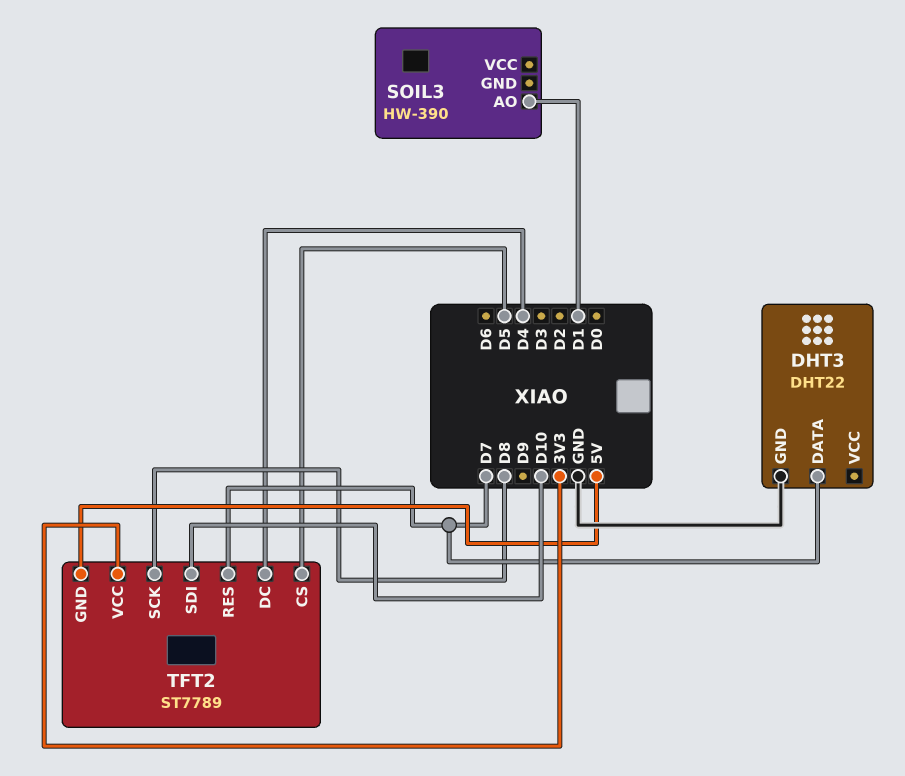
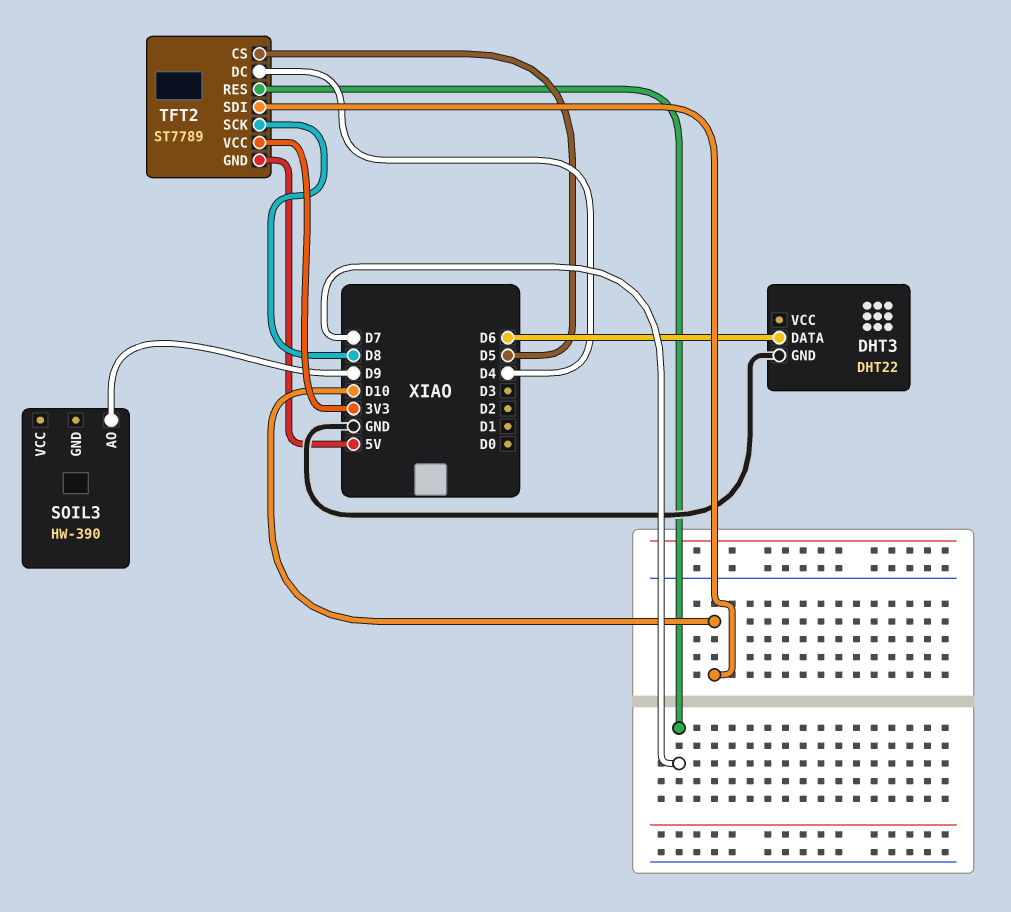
DHT3 pin DATA: D7 -> D6
SOIL3 pin AO: D1 -> D9

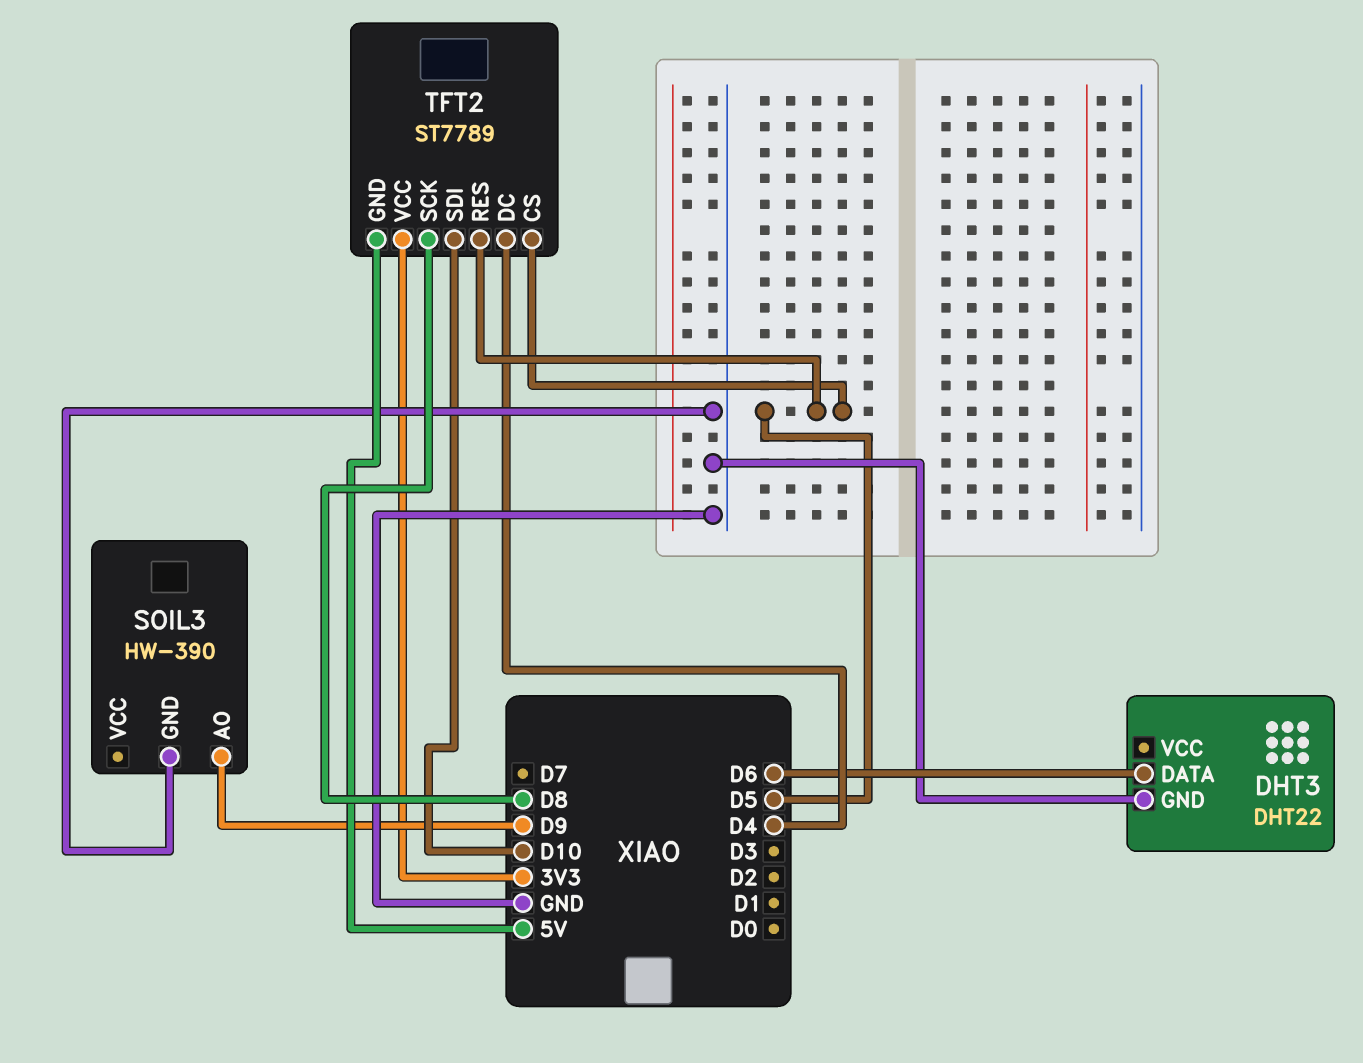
SOIL3 pin GND: none -> GND
TFT2 pin RES: D7 -> D5

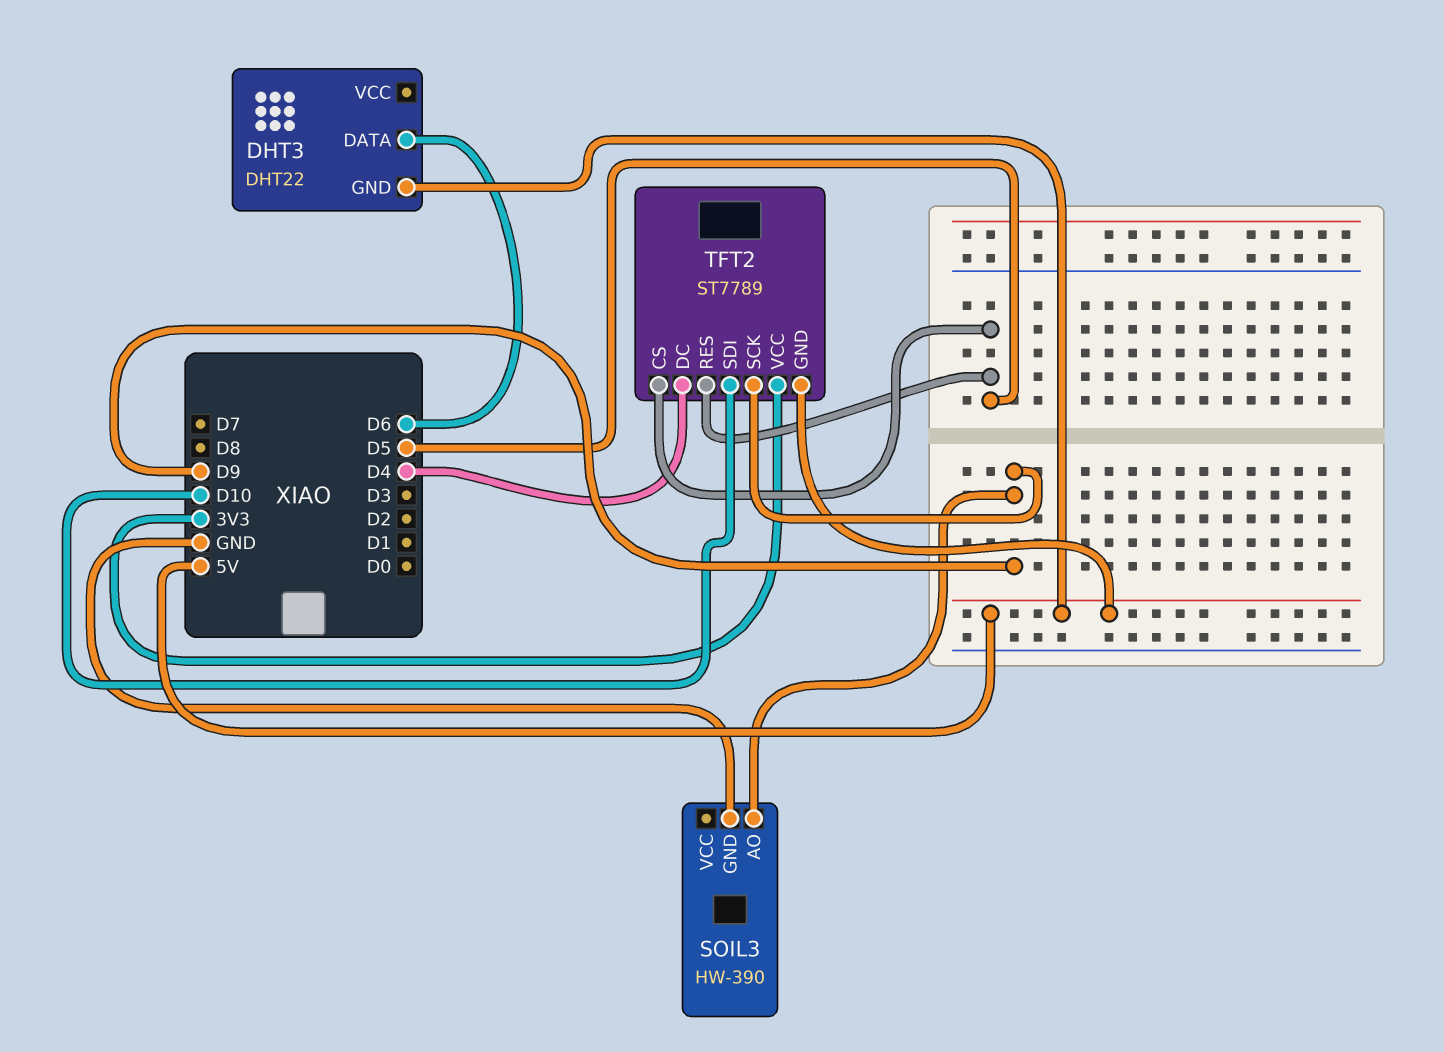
DHT3 pin GND: GND -> 5V
TFT2 pin SCK: D8 -> D9

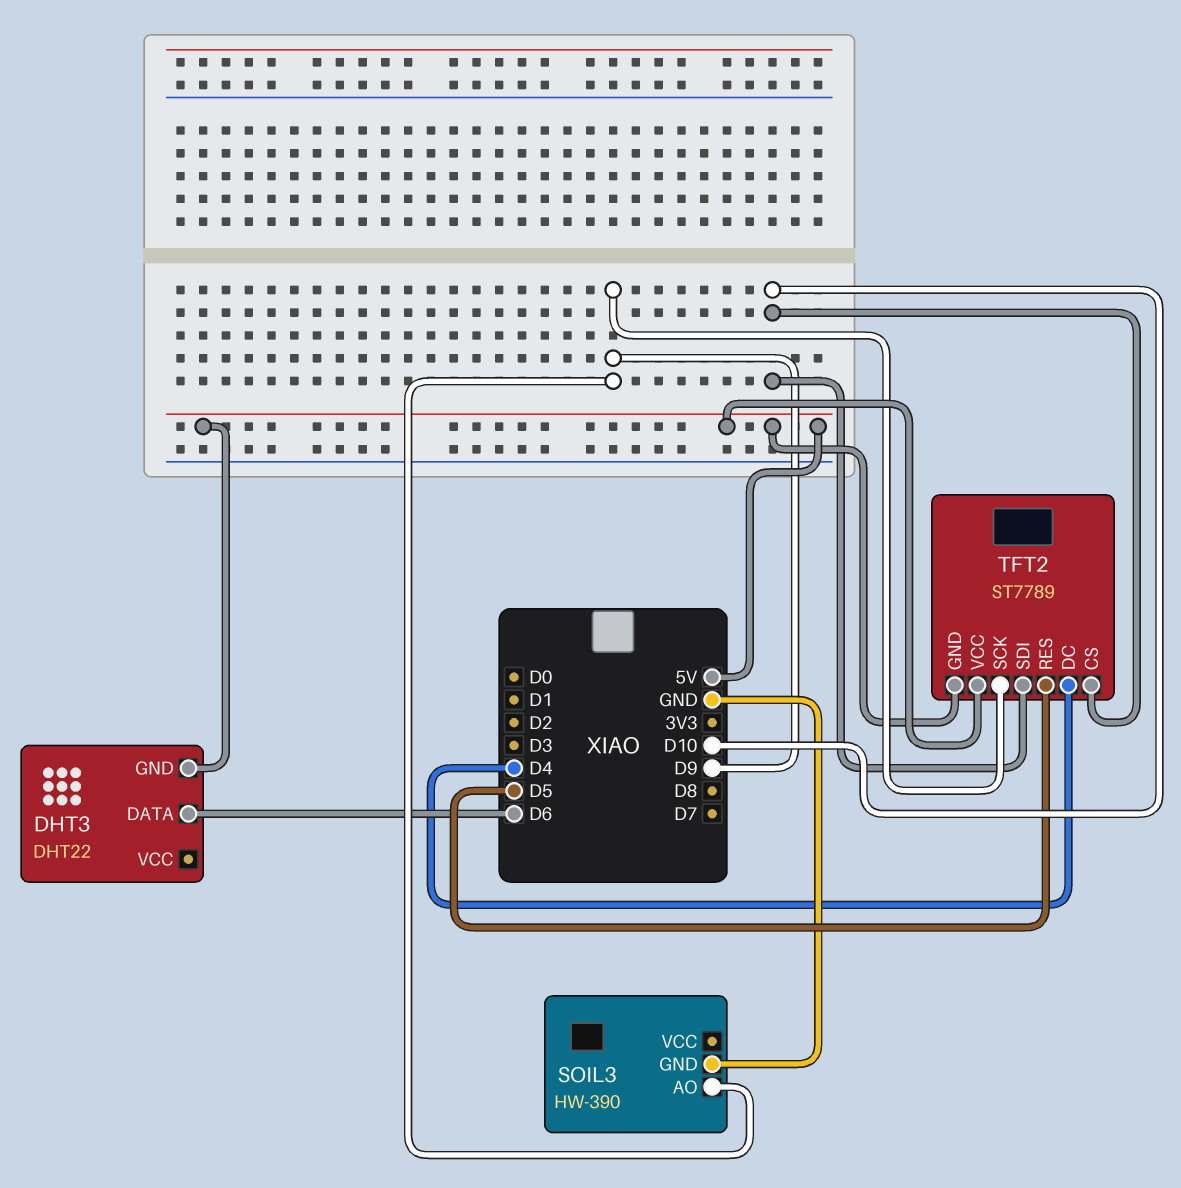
TFT2 pin CS: D5 -> D10
TFT2 pin VCC: 3V3 -> 5V

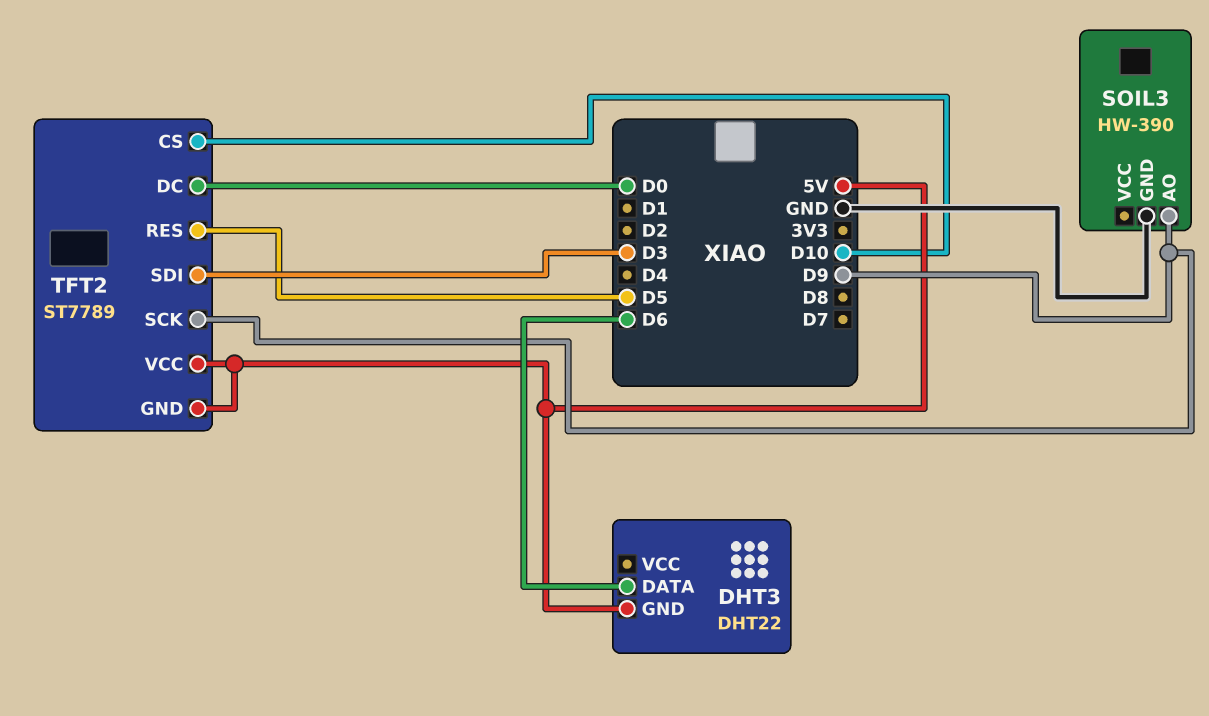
TFT2 pin DC: D4 -> D0
TFT2 pin SDI: D10 -> D3

